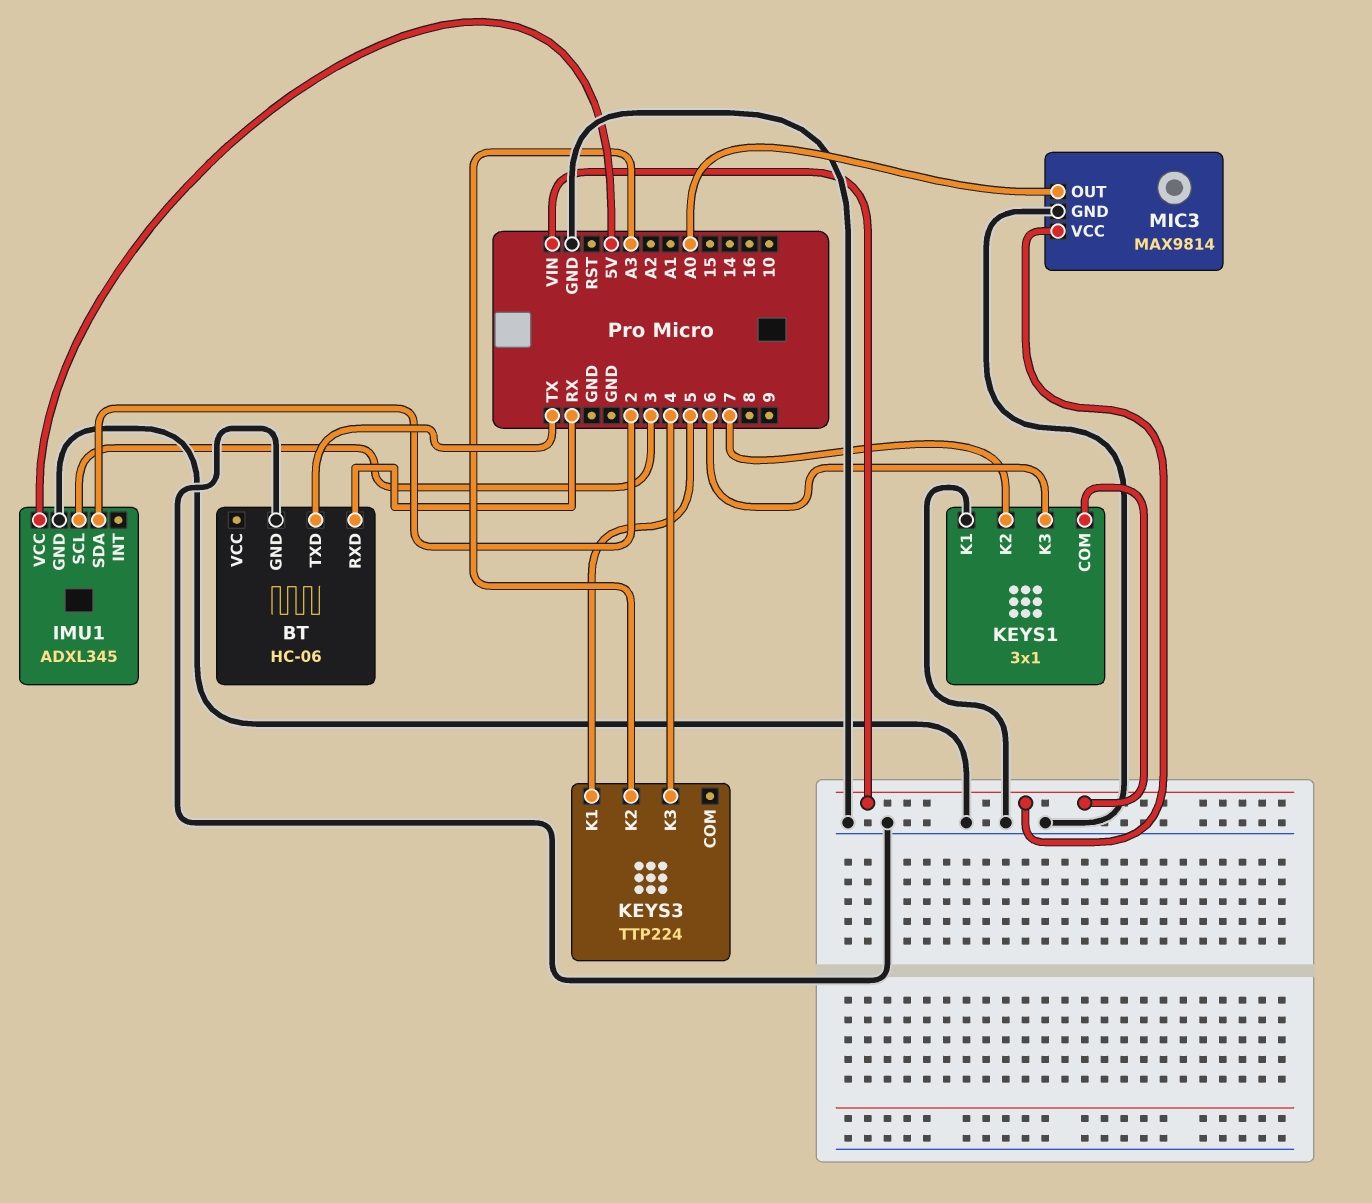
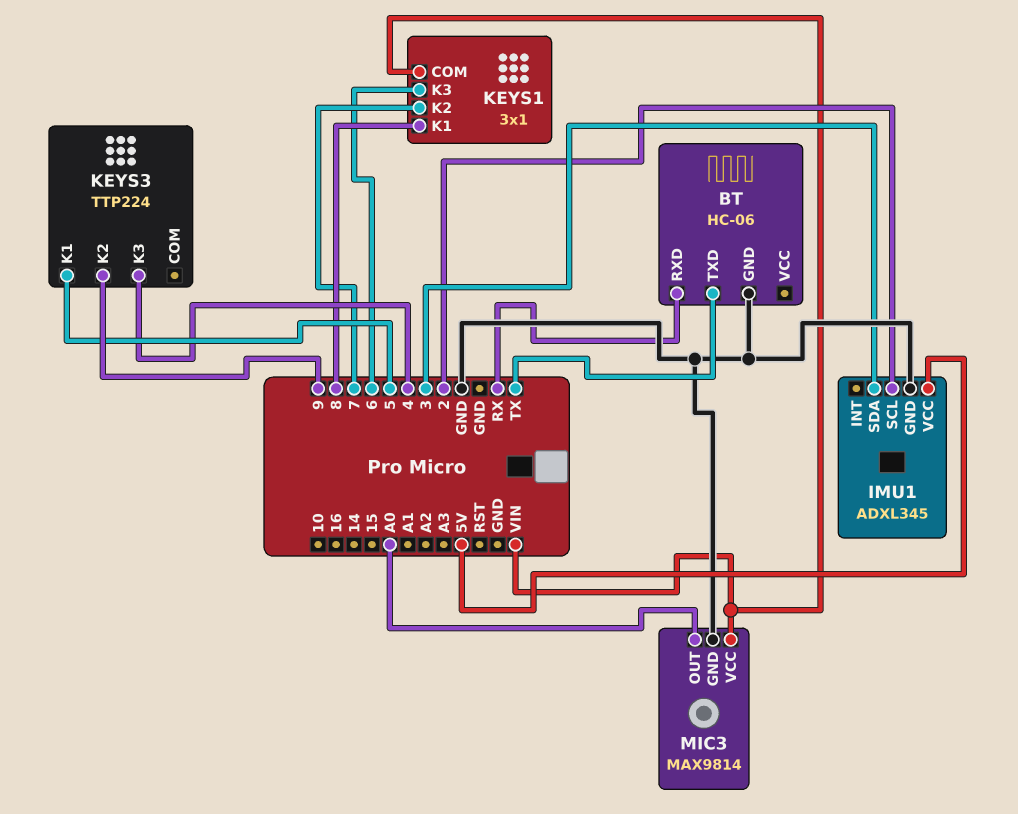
IMU1 pin SCL: 3 -> 2
IMU1 pin SDA: 2 -> 3
KEYS1 pin K1: GND -> 8
KEYS3 pin K2: A3 -> 9

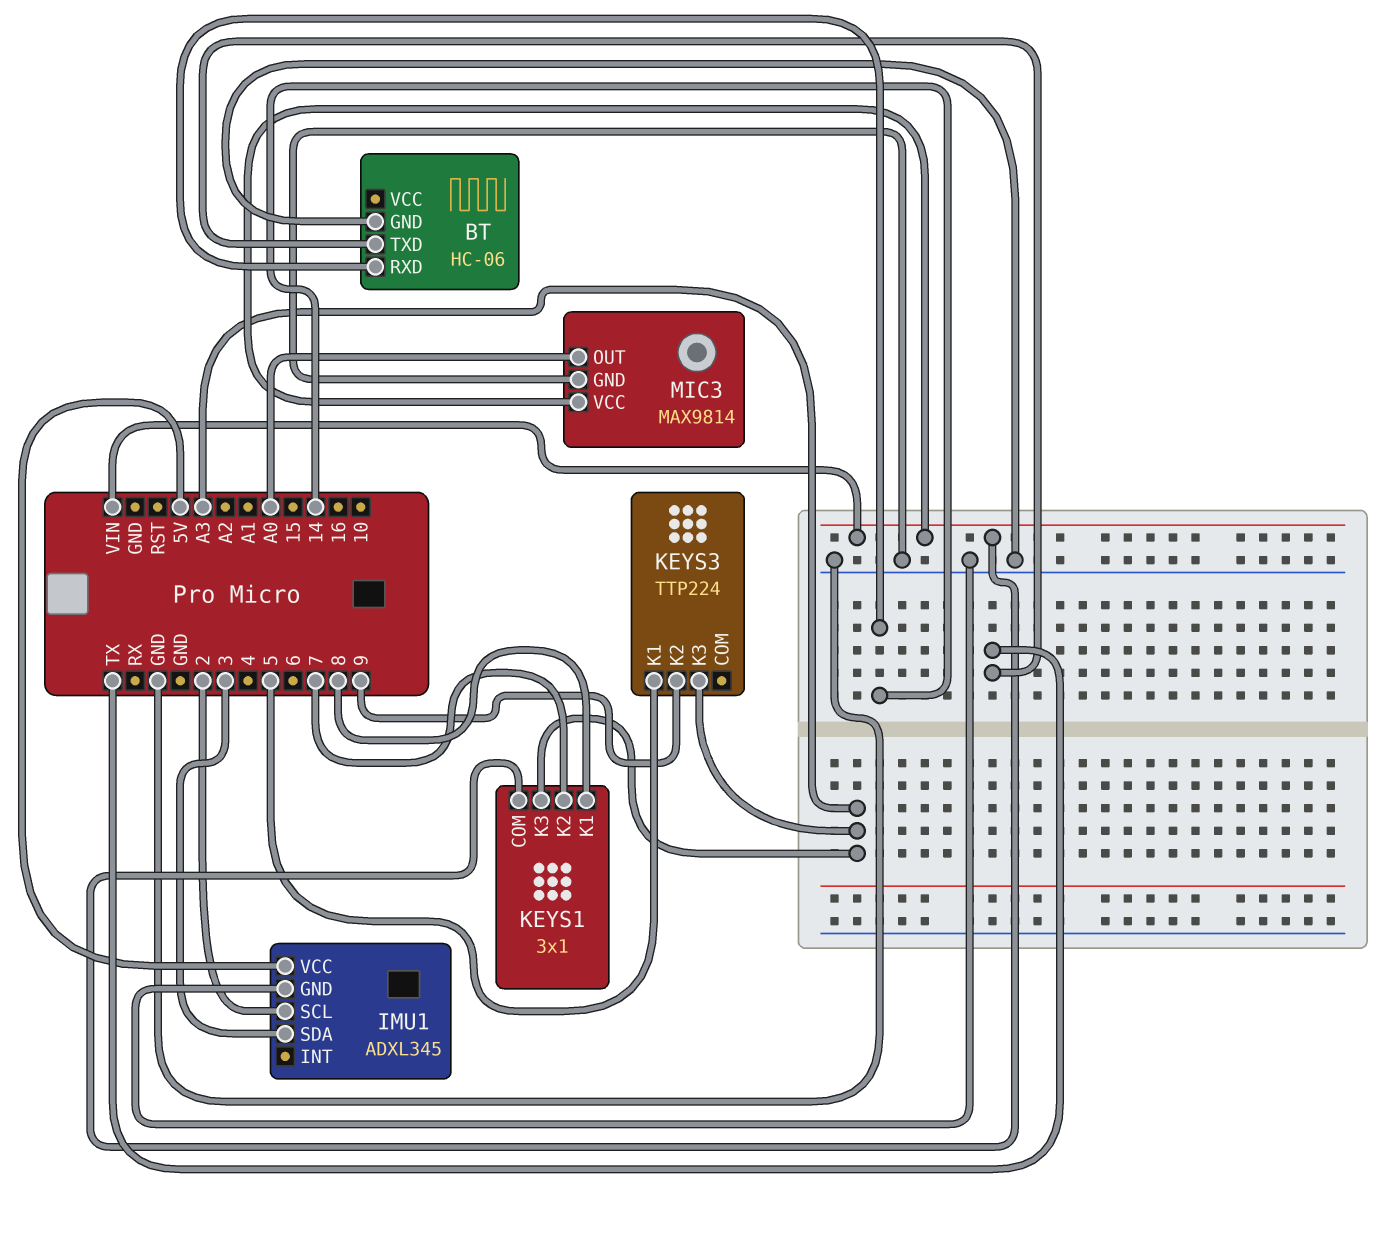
BT pin RXD: RX -> 14
KEYS1 pin K3: 6 -> A3
KEYS3 pin K3: 4 -> A3

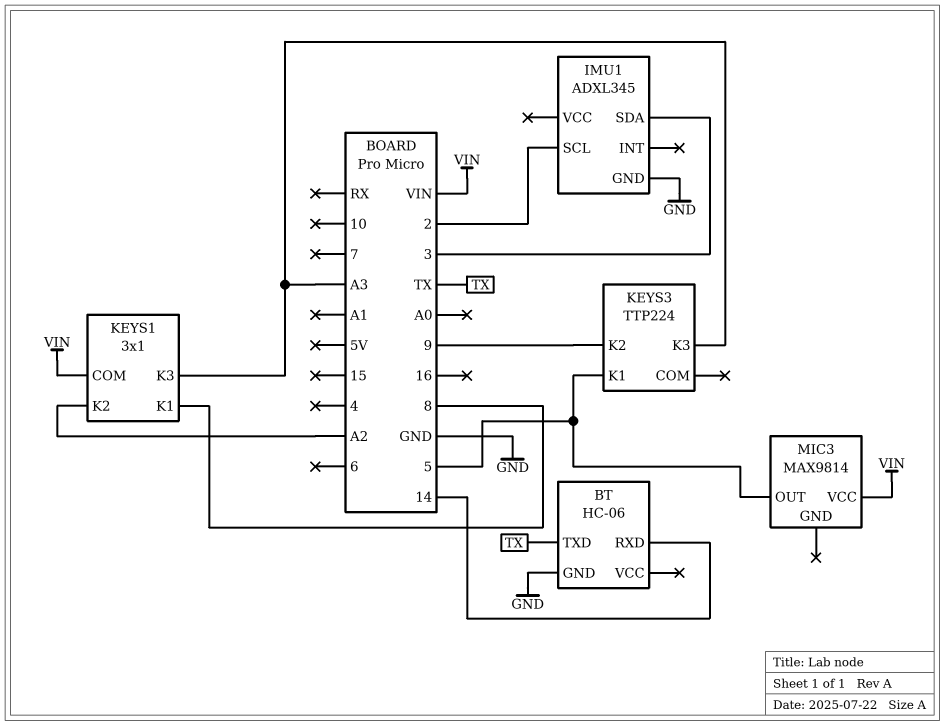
IMU1 pin VCC: 5V -> none
KEYS1 pin K2: 7 -> A2
MIC3 pin GND: GND -> none
MIC3 pin OUT: A0 -> 5

